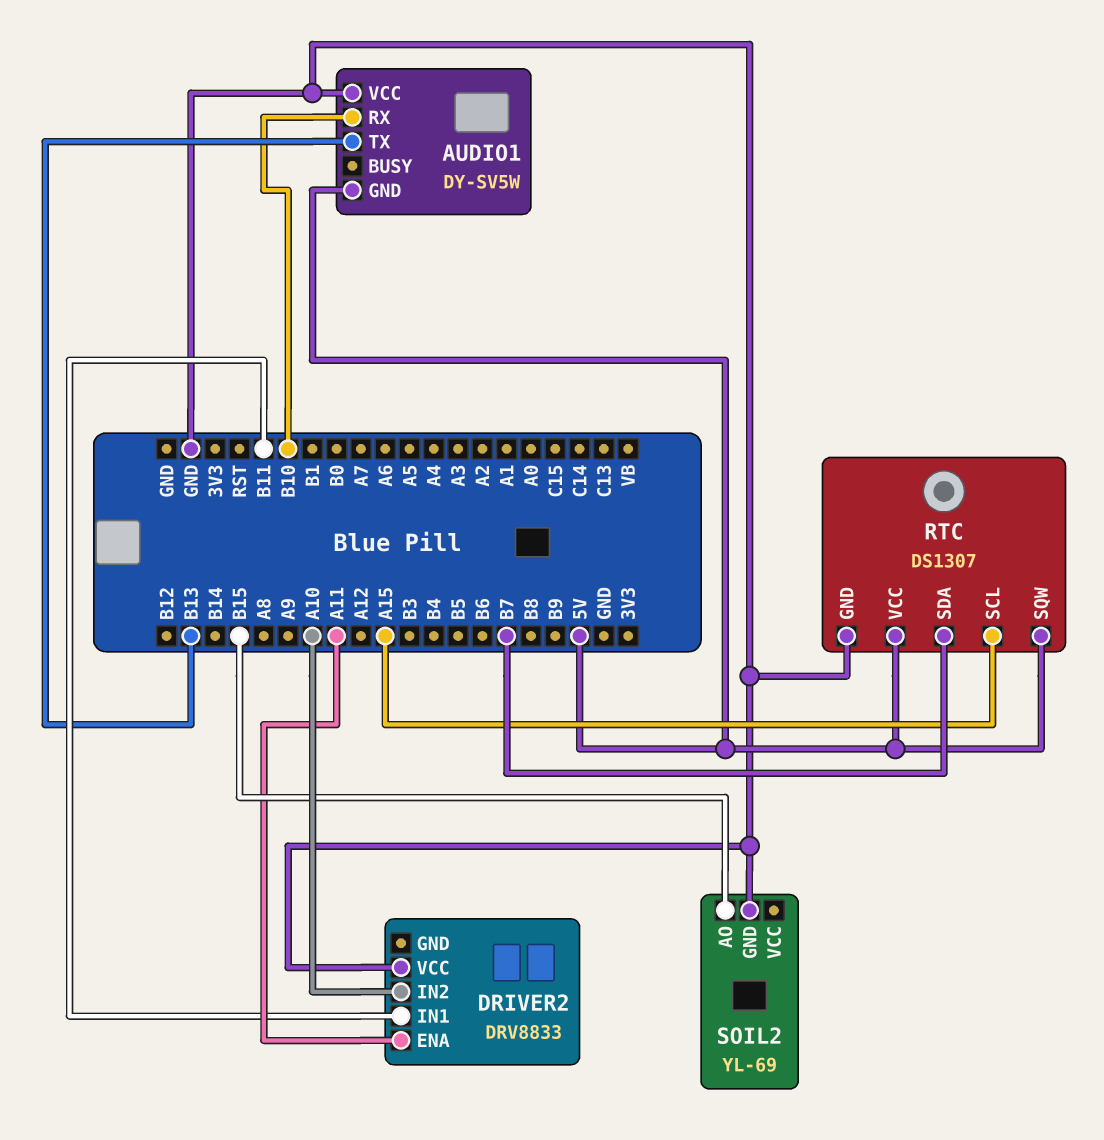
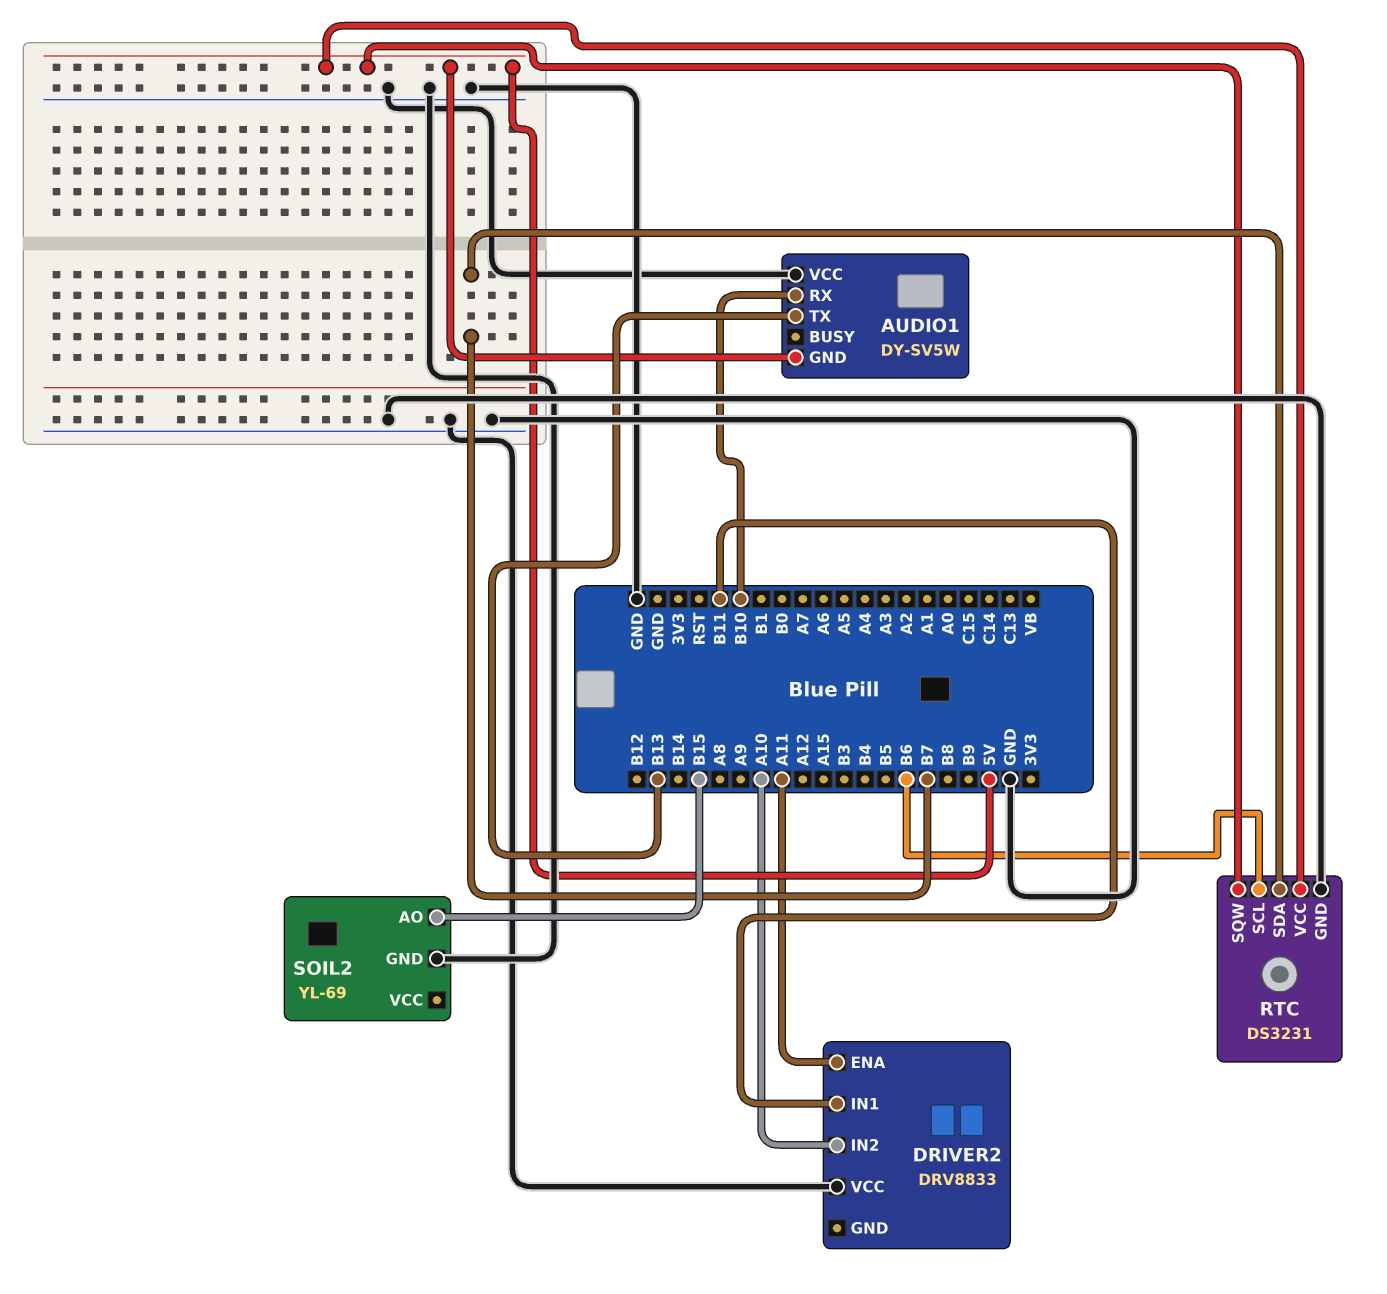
RTC: DS1307 -> DS3231
RTC pin SCL: A15 -> B6

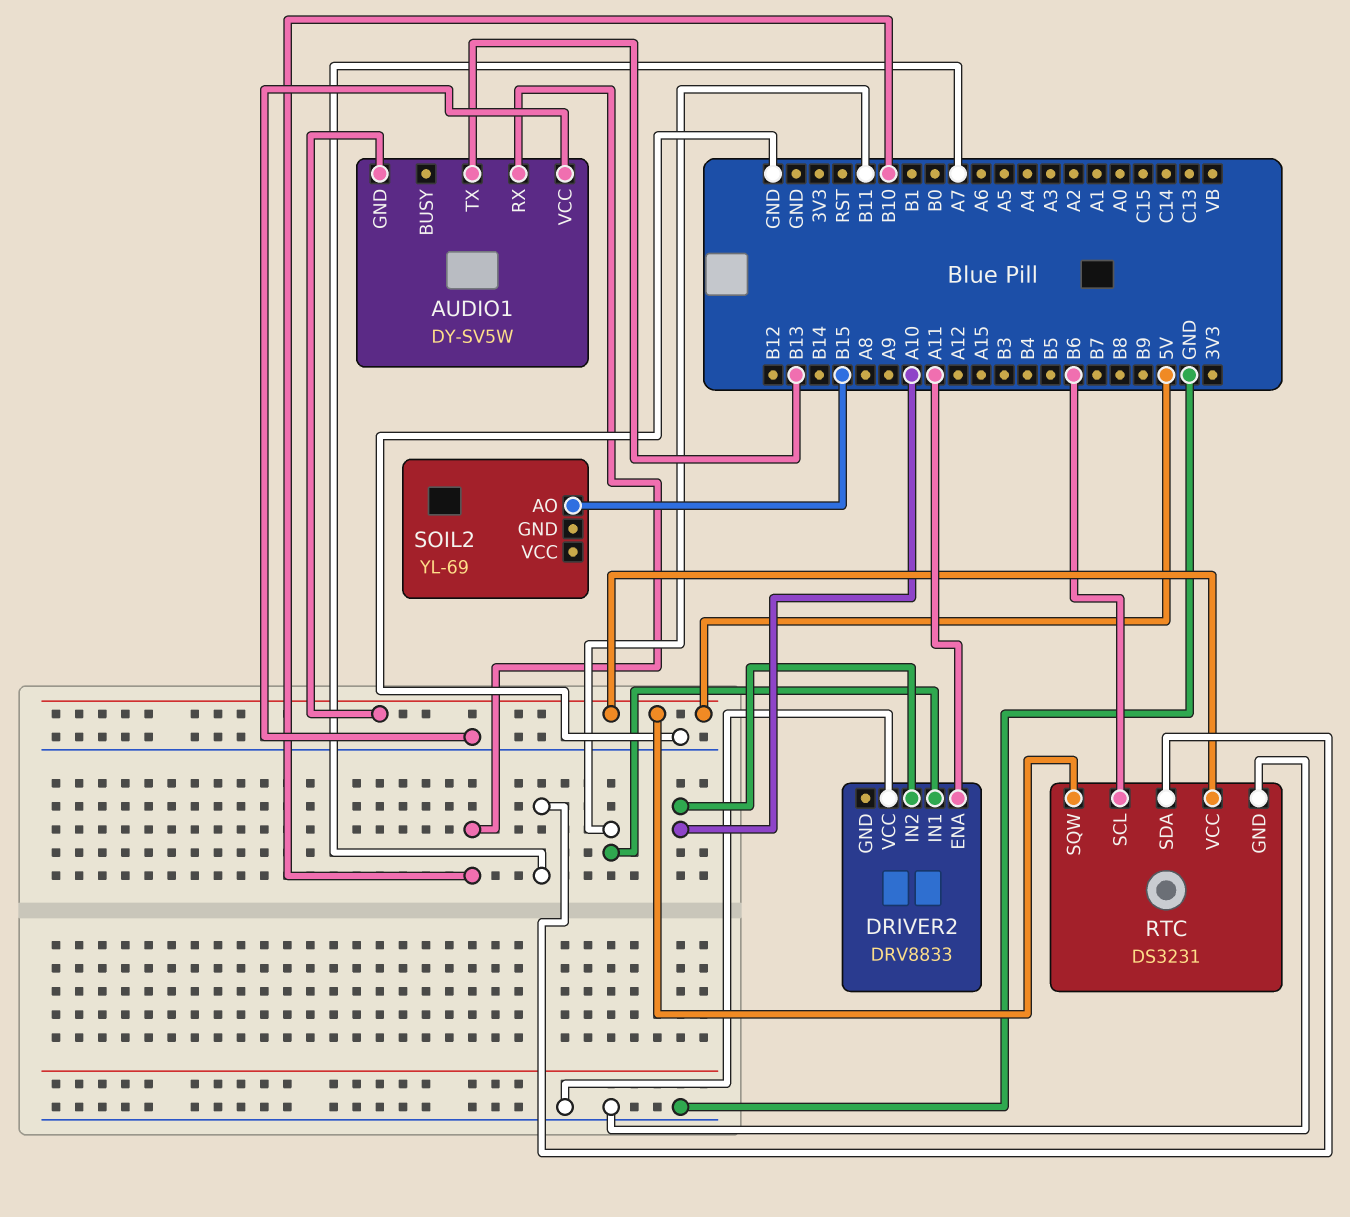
RTC pin SDA: B7 -> A7
SOIL2 pin GND: GND -> none

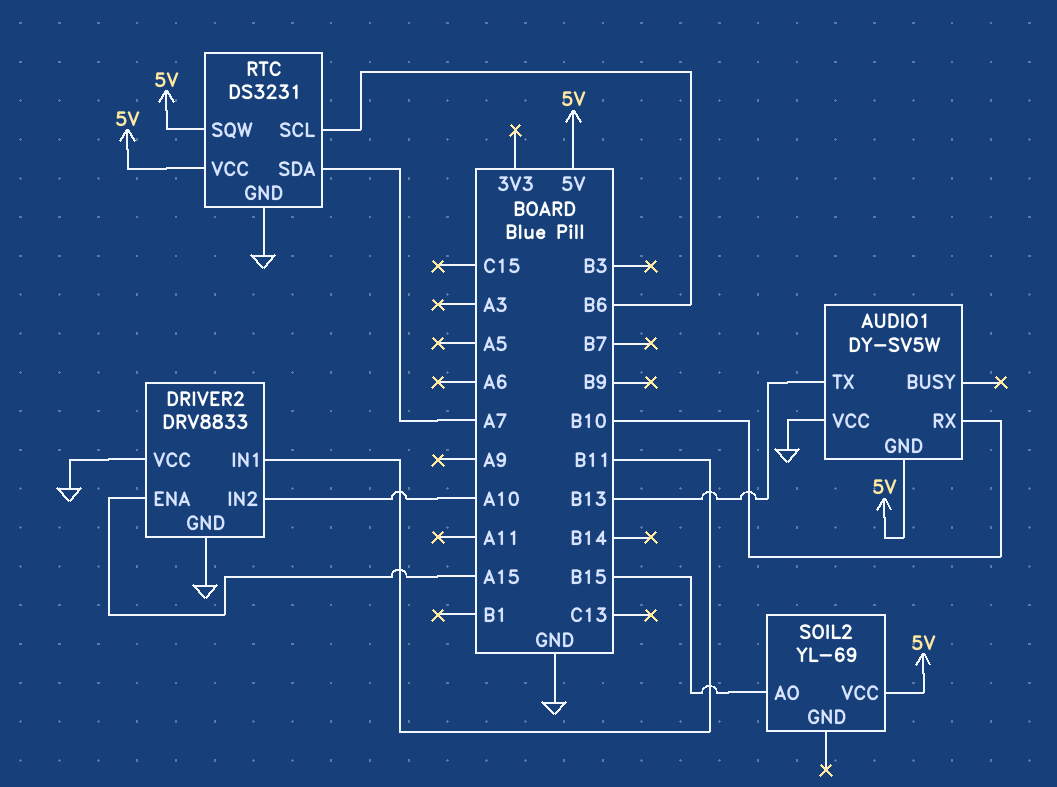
DRIVER2 pin ENA: A11 -> A15
DRIVER2 pin GND: none -> GND
SOIL2 pin VCC: none -> 5V

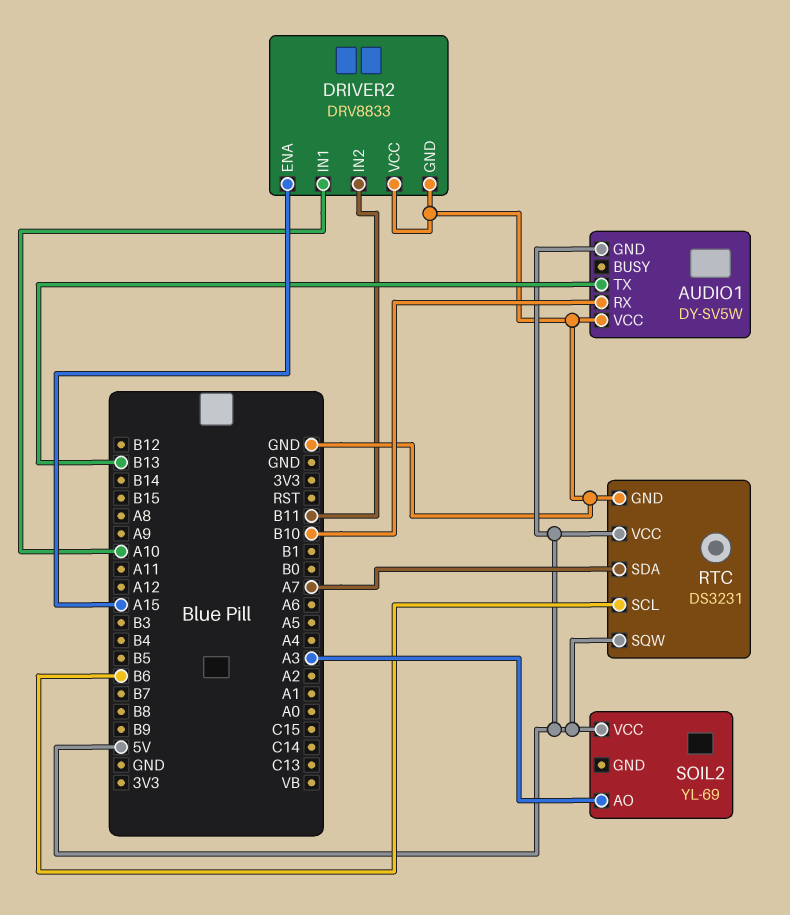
DRIVER2 pin IN1: B11 -> A10
DRIVER2 pin IN2: A10 -> B11
SOIL2 pin AO: B15 -> A3

